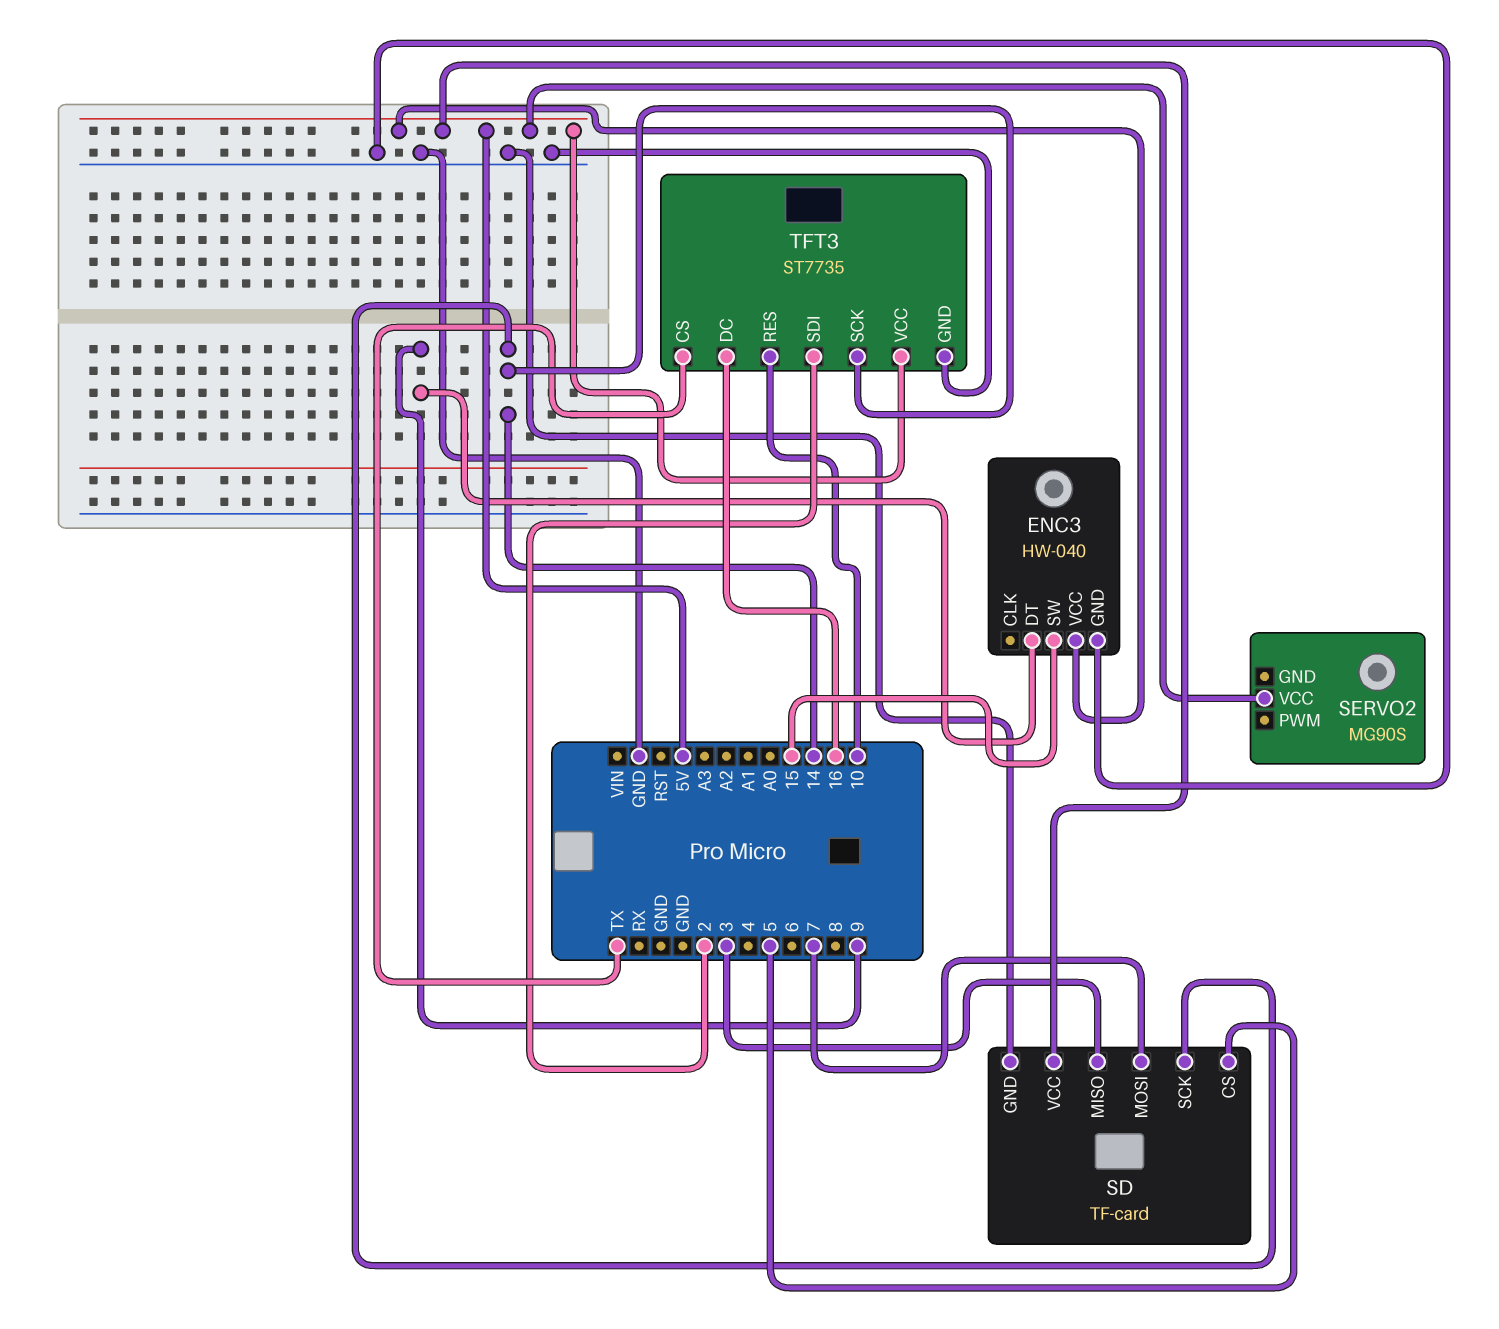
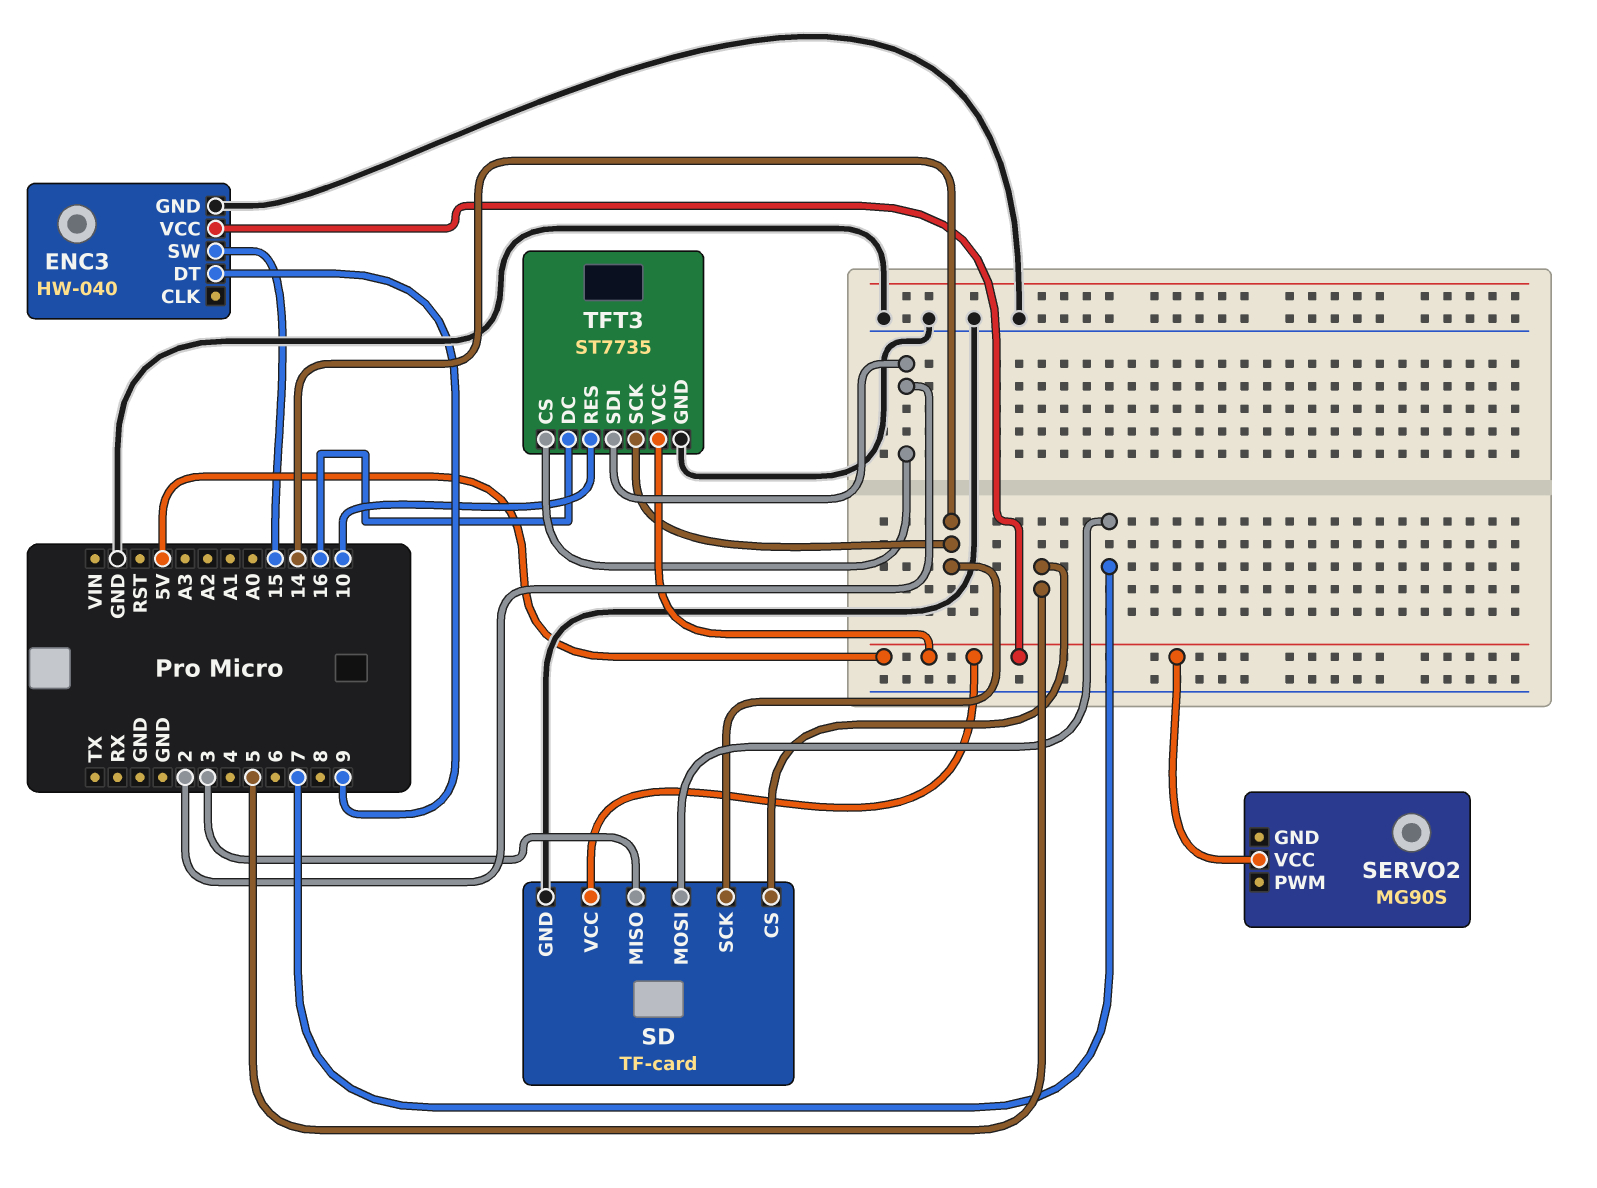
TFT3 pin CS: TX -> 2

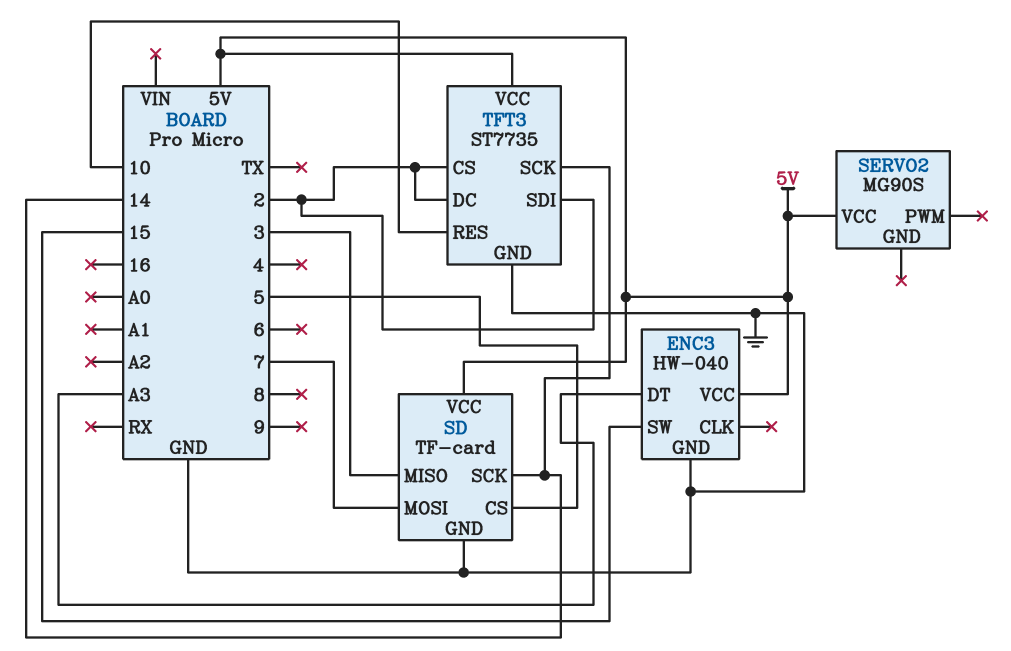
ENC3 pin DT: 9 -> A3
TFT3 pin DC: 16 -> 2

